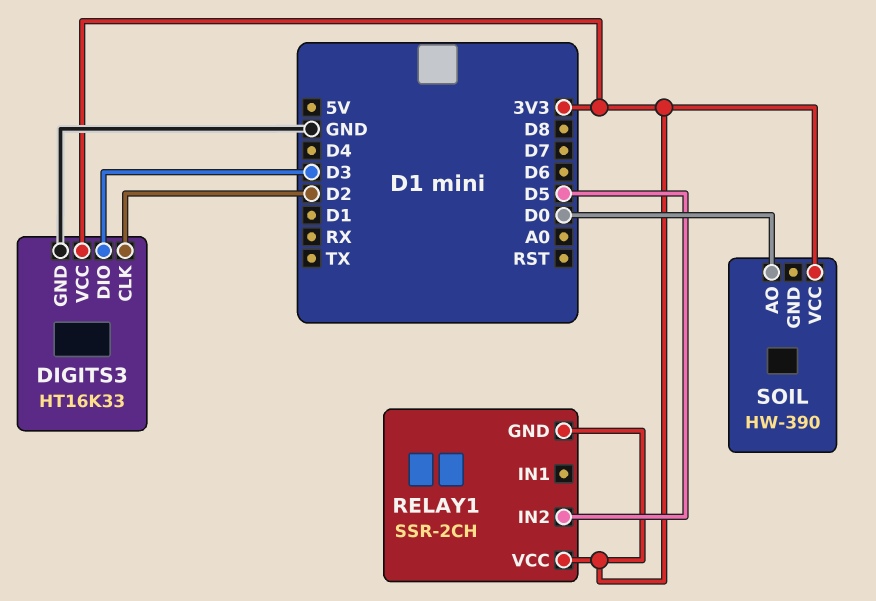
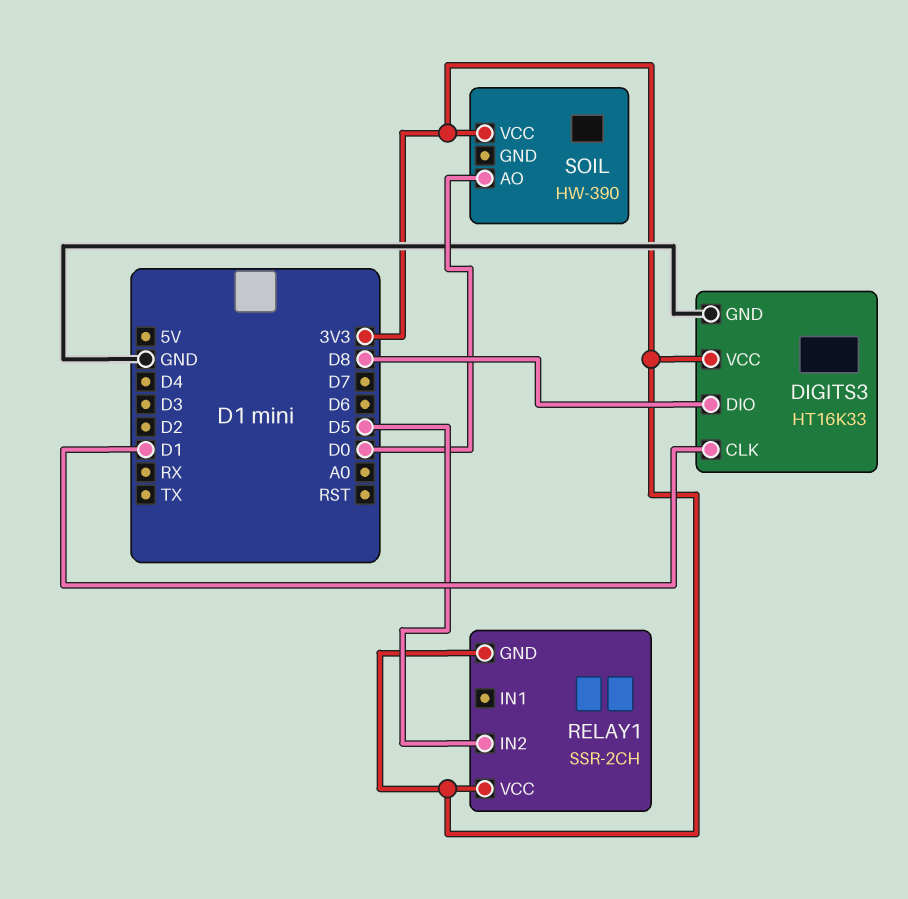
DIGITS3 pin CLK: D2 -> D1
DIGITS3 pin DIO: D3 -> D8

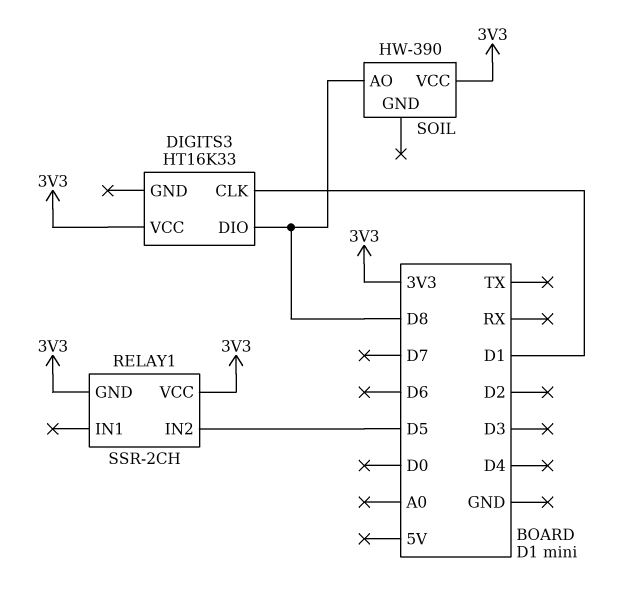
DIGITS3 pin GND: GND -> none
SOIL pin AO: D0 -> D8

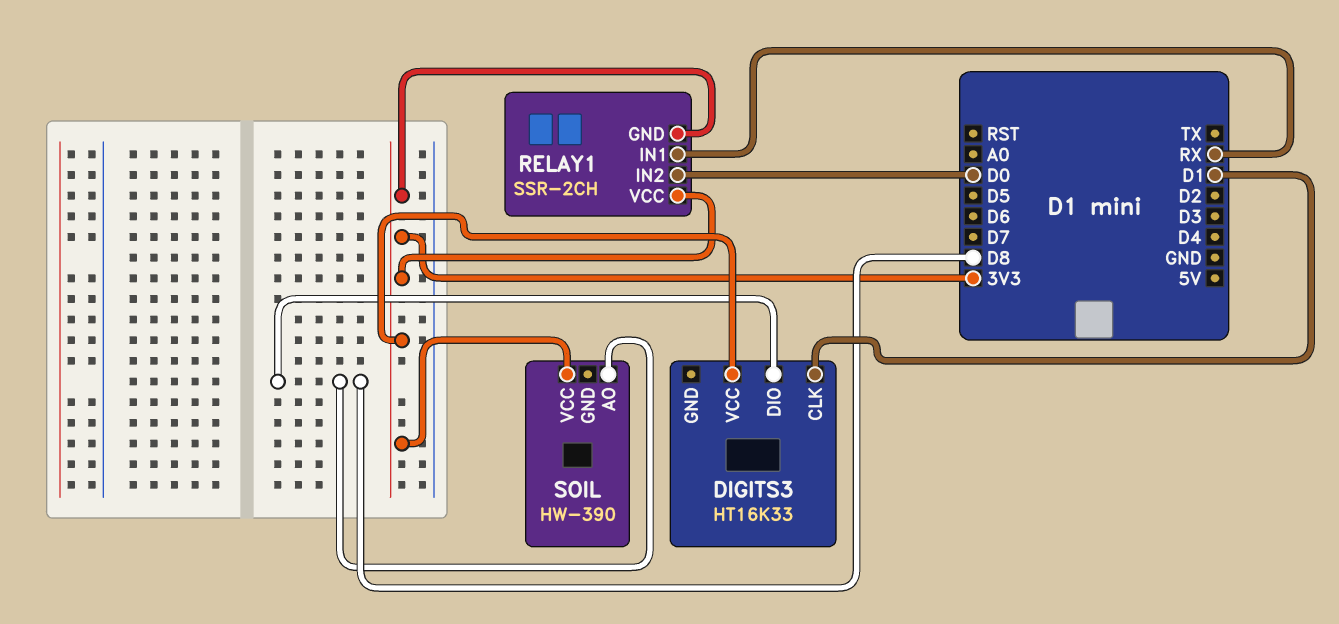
RELAY1 pin IN1: none -> RX
RELAY1 pin IN2: D5 -> D0

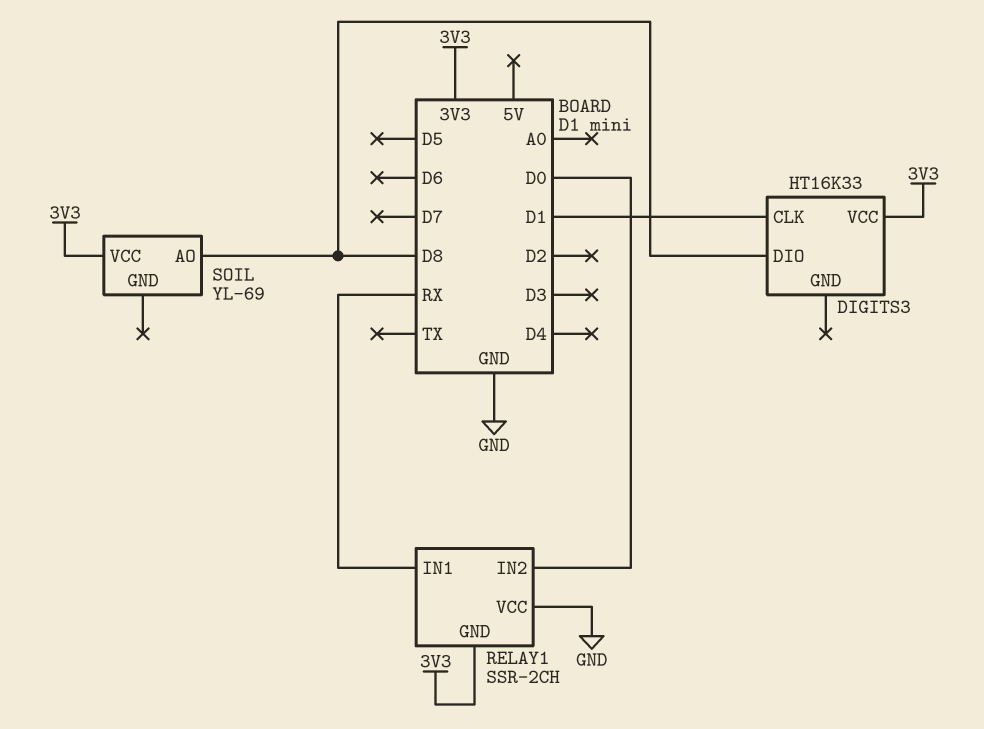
RELAY1 pin VCC: 3V3 -> GND
SOIL: HW-390 -> YL-69

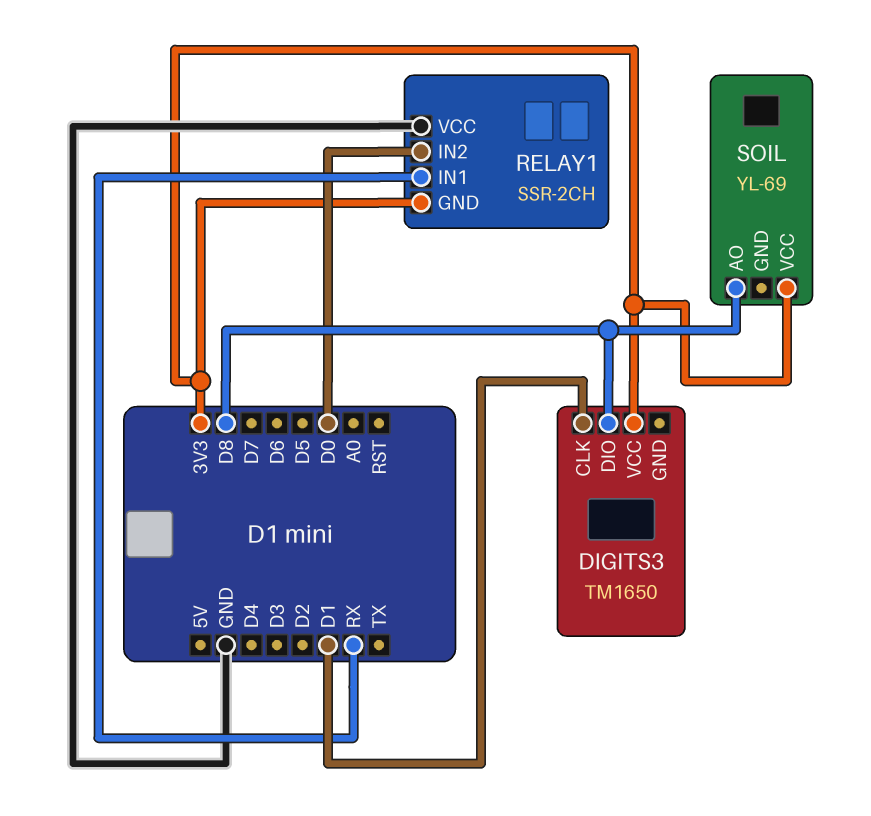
DIGITS3: HT16K33 -> TM1650

